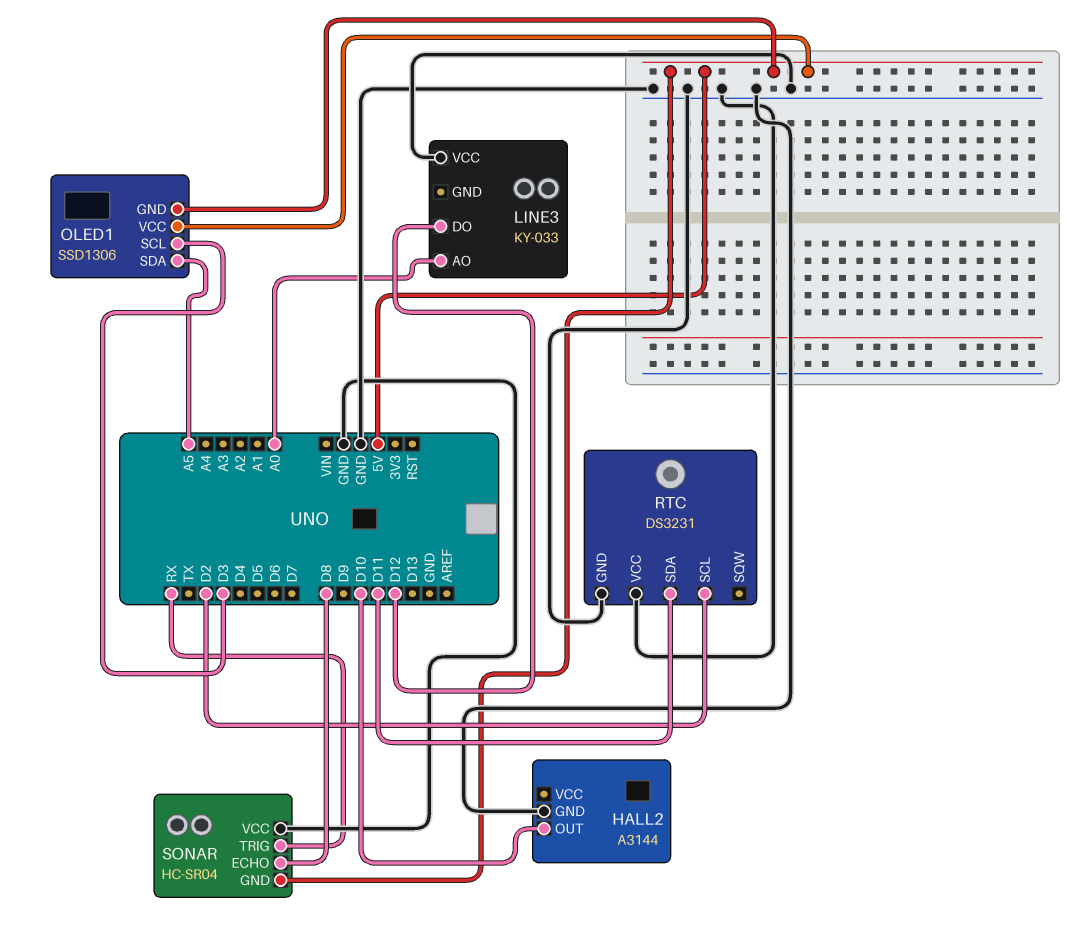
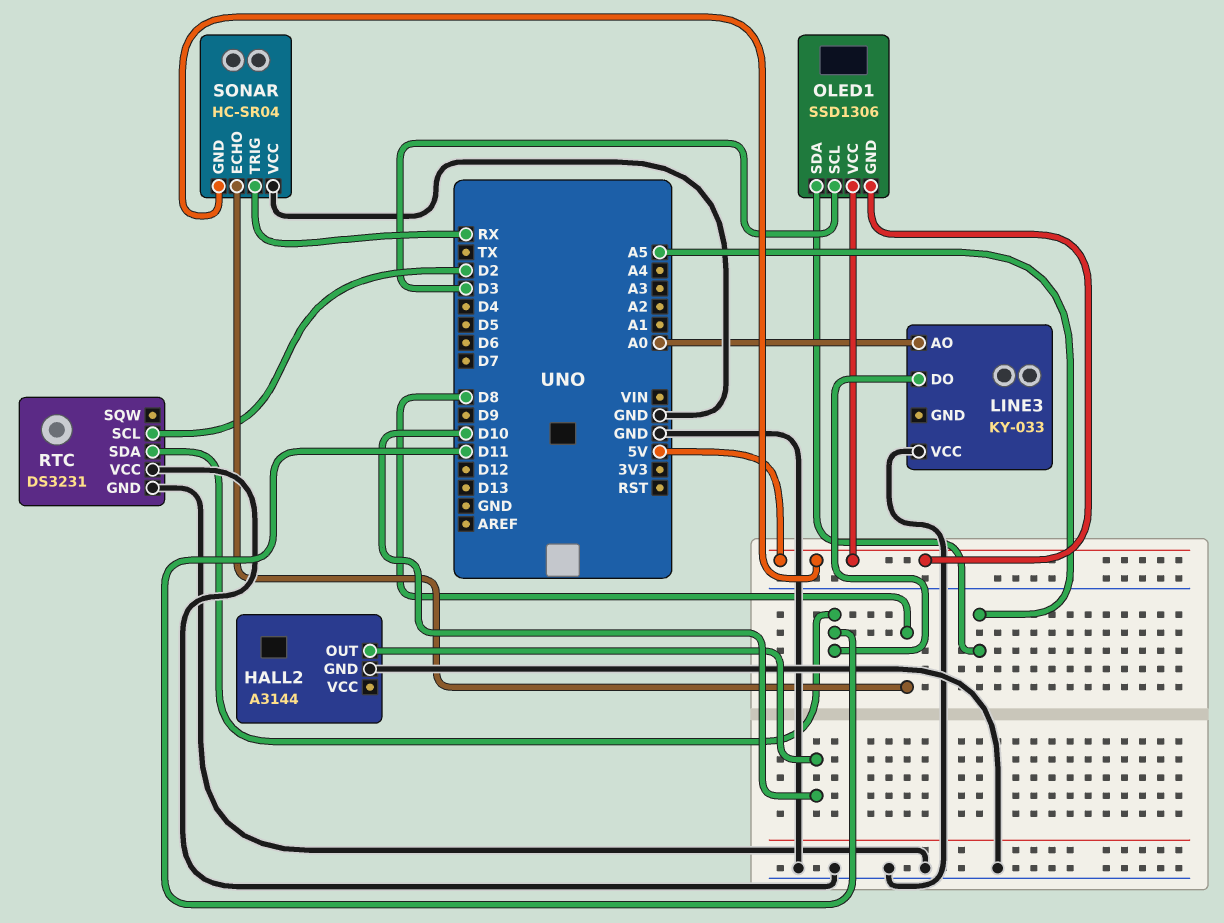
LINE3 pin DO: D12 -> D11

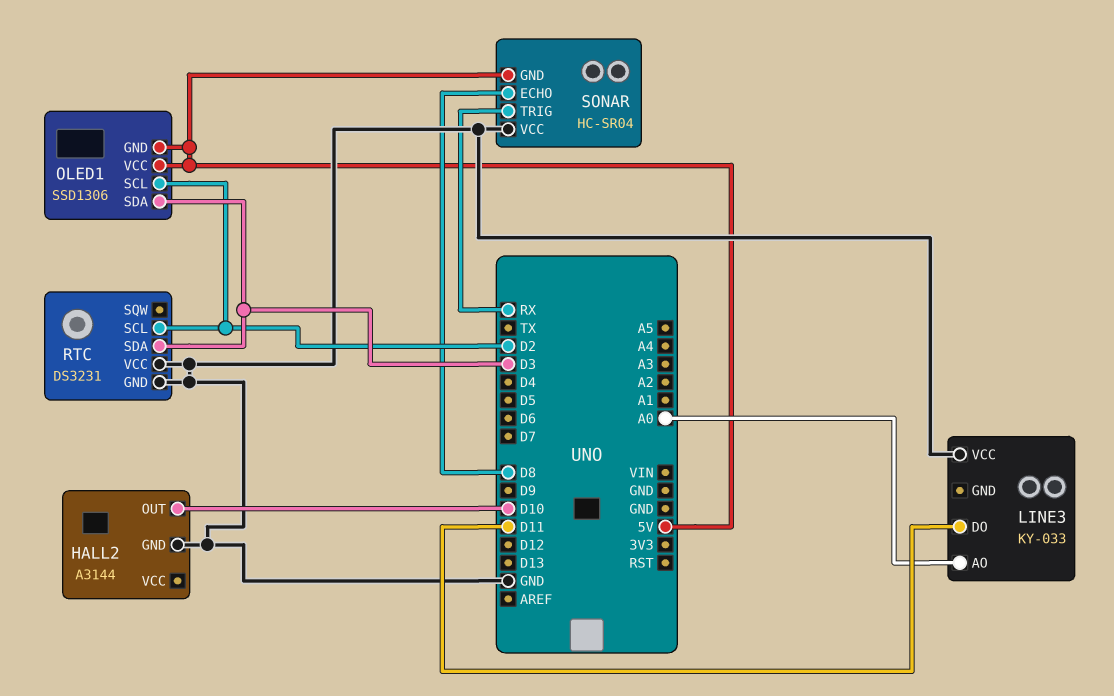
OLED1 pin SCL: D3 -> D2
OLED1 pin SDA: A5 -> D3
RTC pin SDA: D11 -> D3

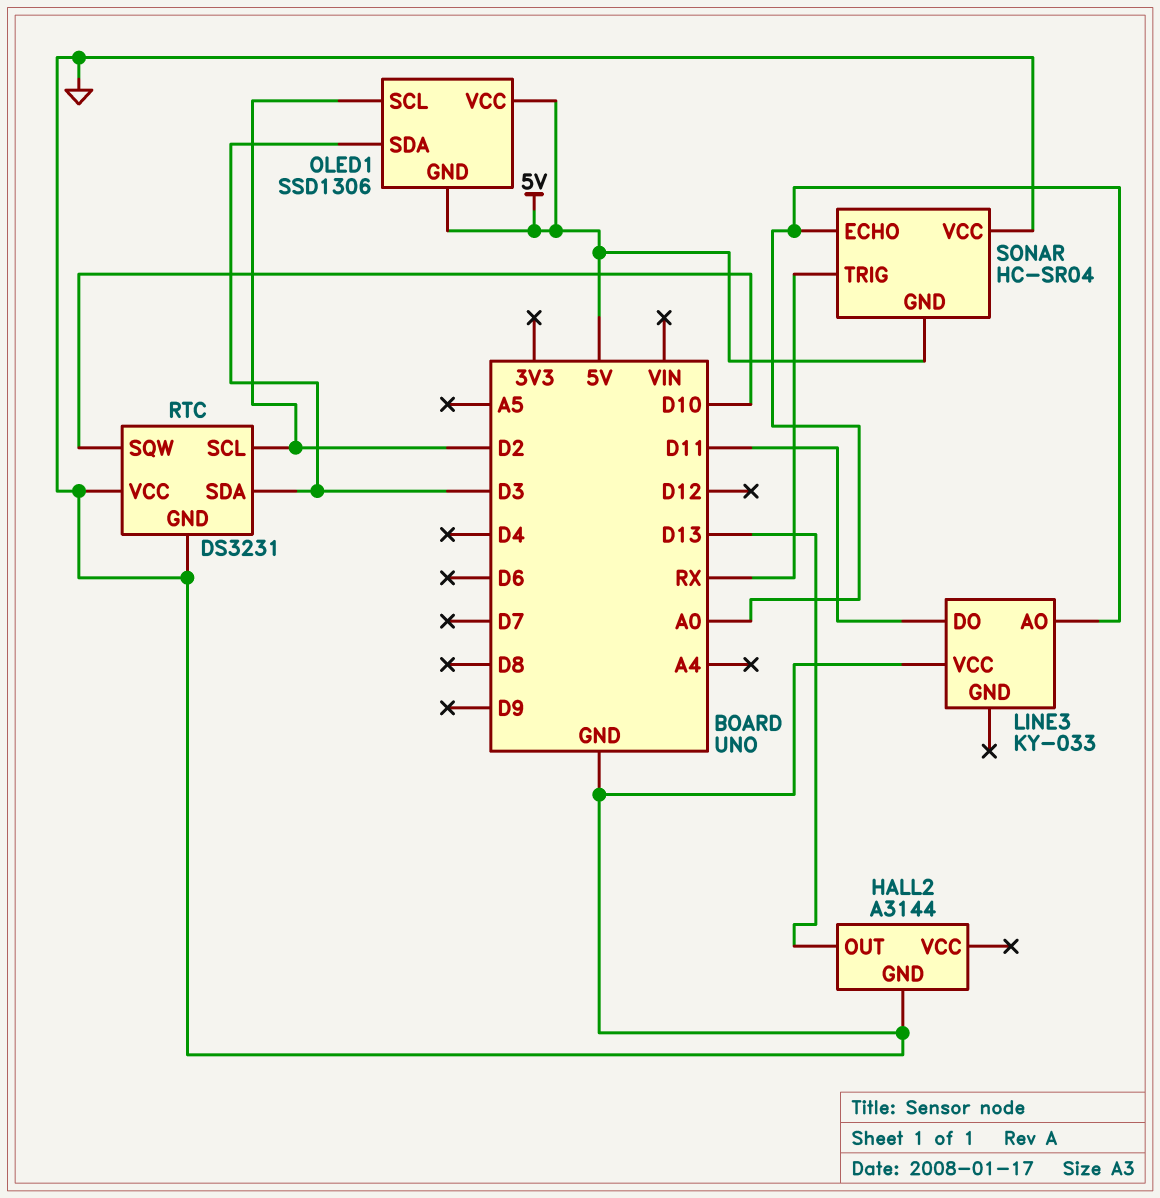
HALL2 pin OUT: D10 -> D13
RTC pin SQW: none -> D10
SONAR pin ECHO: D8 -> A0

